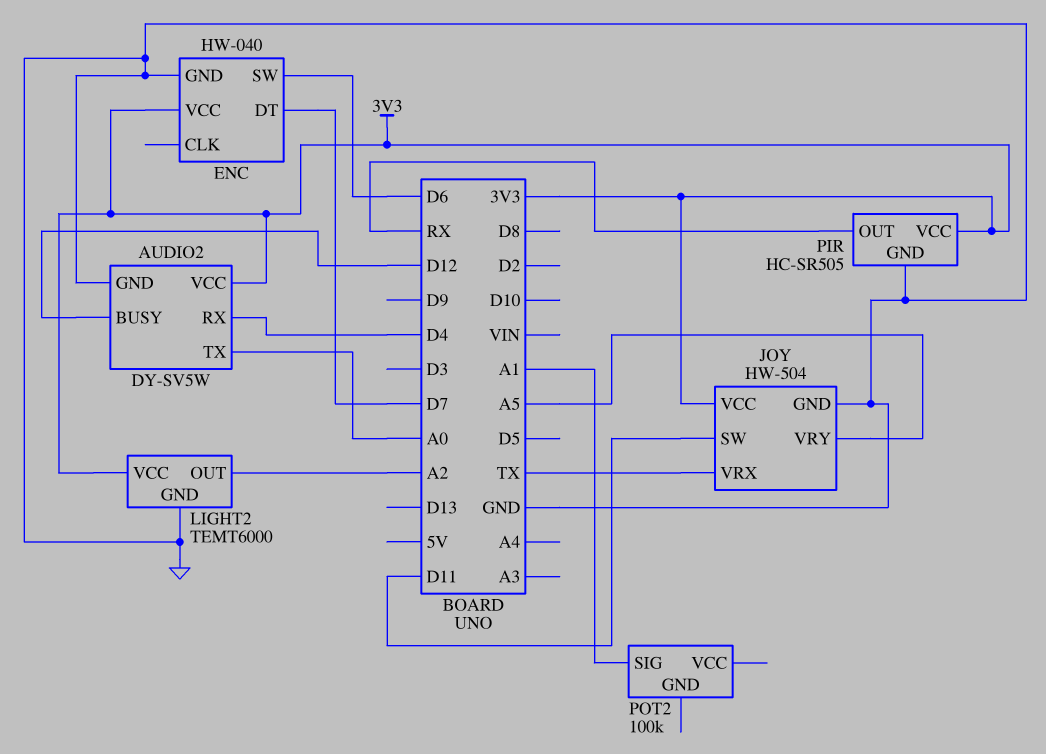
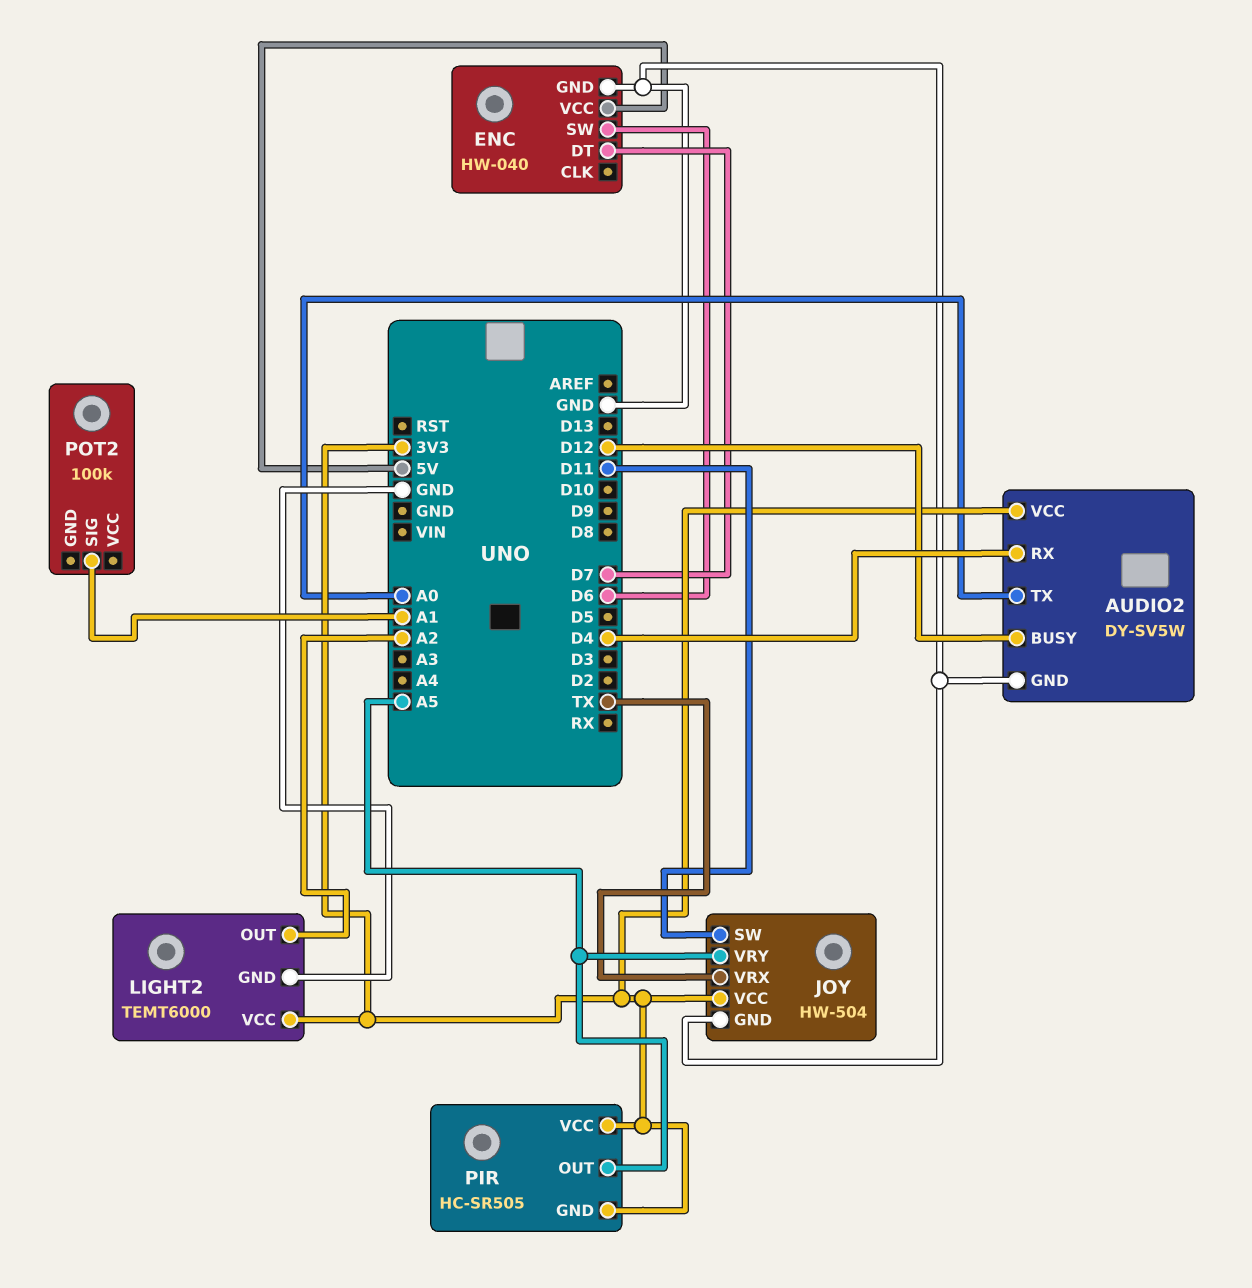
ENC pin VCC: 3V3 -> 5V
PIR pin GND: GND -> 3V3
PIR pin OUT: RX -> A5

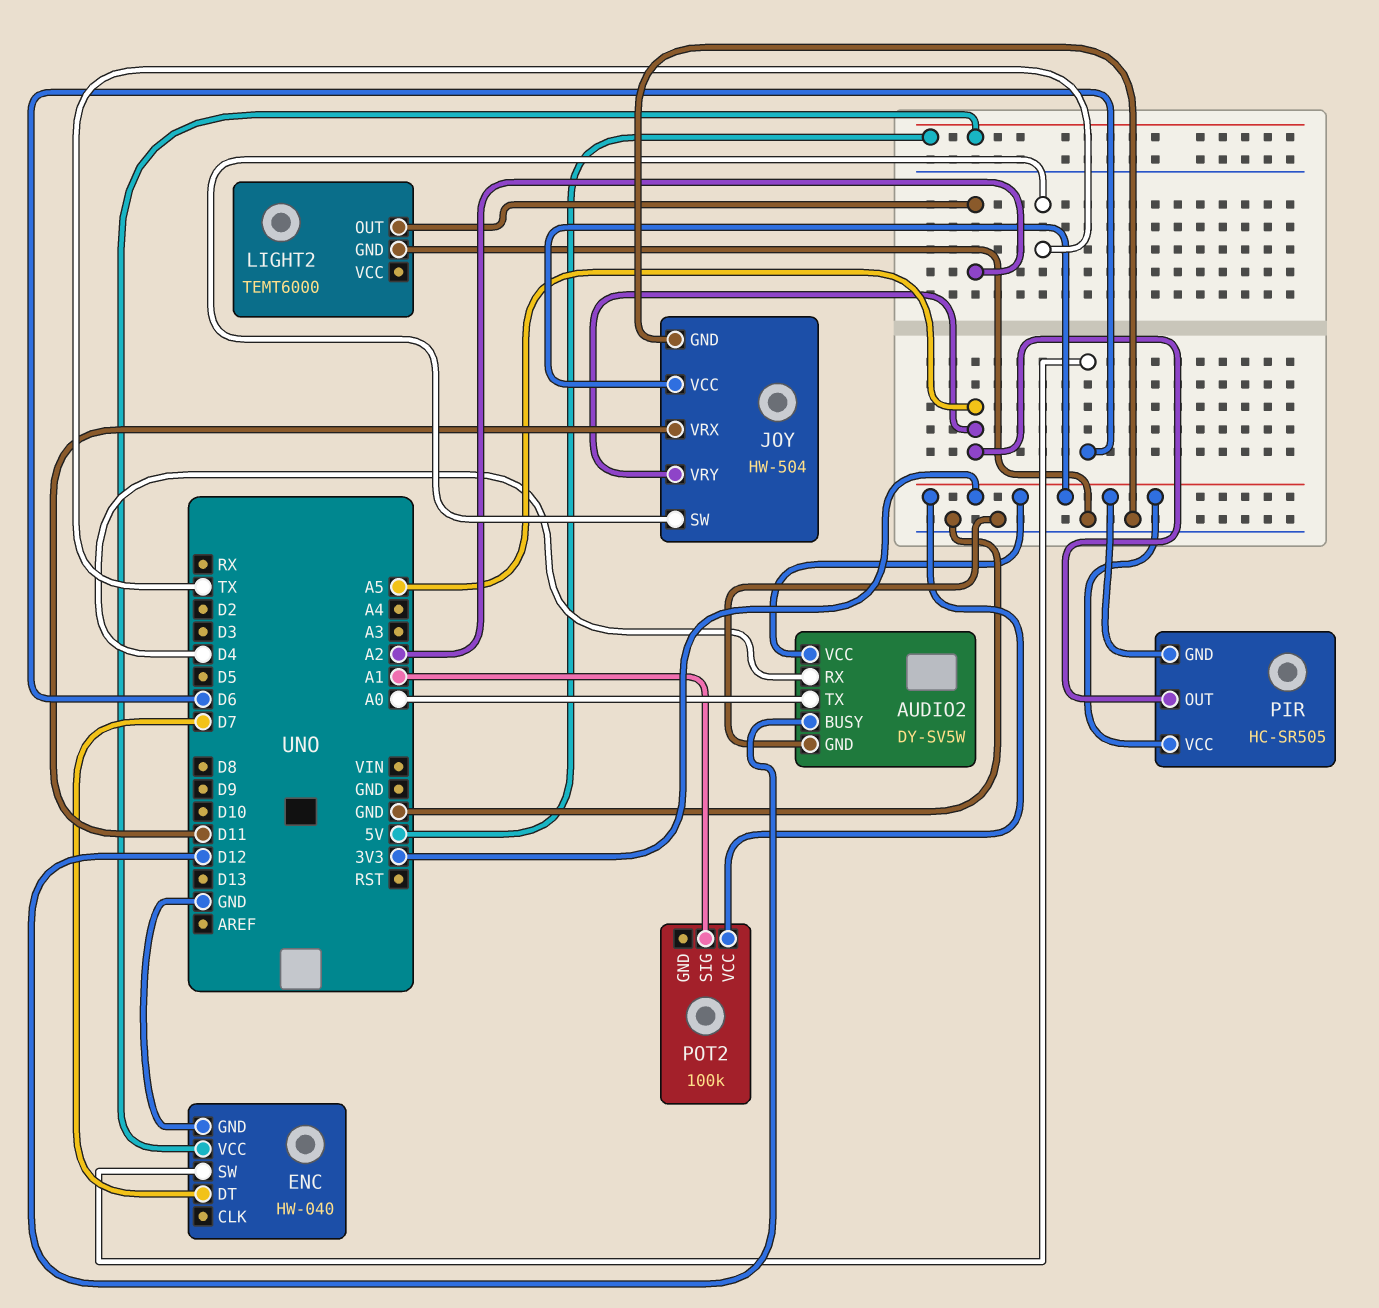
JOY pin SW: D11 -> TX
JOY pin VRX: TX -> D11
LIGHT2 pin VCC: 3V3 -> none
POT2 pin VCC: none -> 3V3

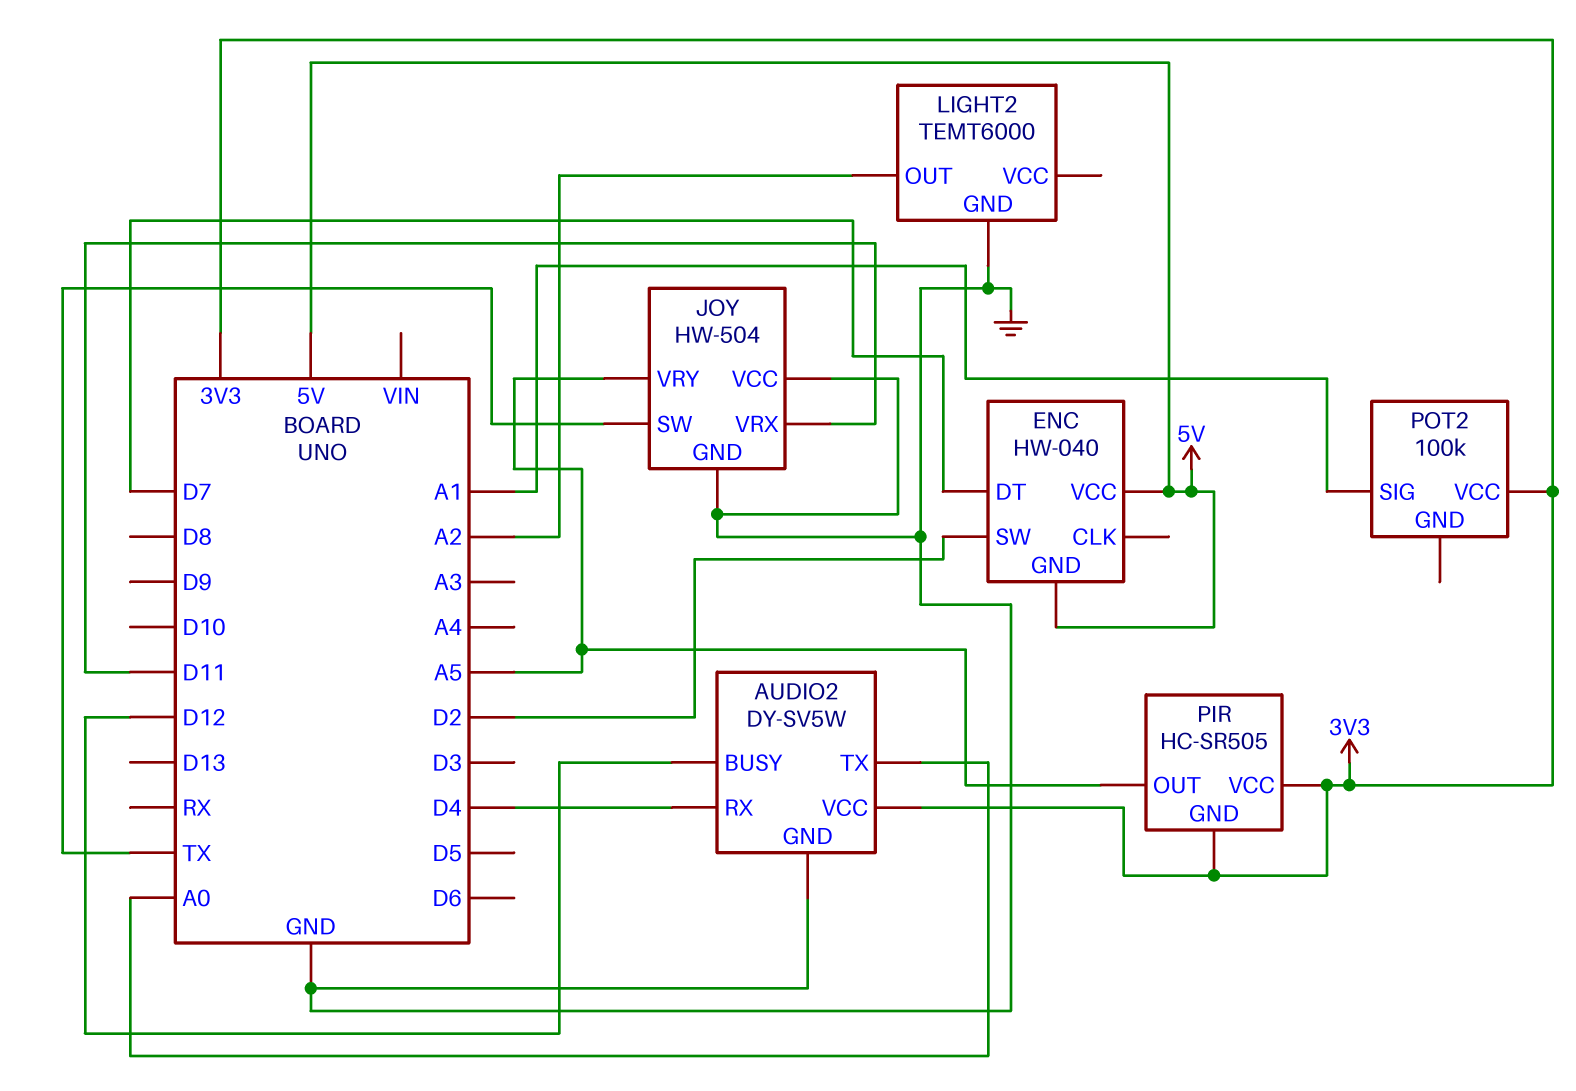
ENC pin GND: GND -> 5V
ENC pin SW: D6 -> D2
JOY pin VCC: 3V3 -> GND

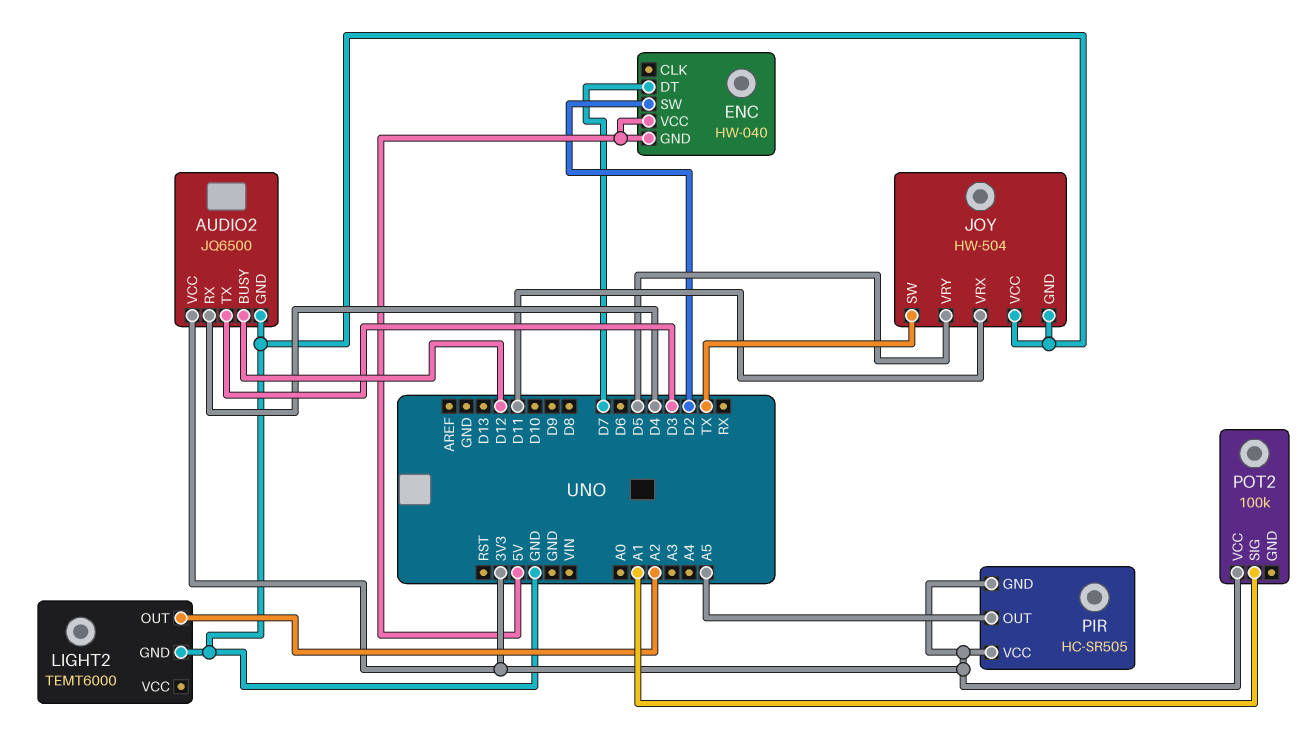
AUDIO2: DY-SV5W -> JQ6500
AUDIO2 pin TX: A0 -> D3
JOY pin VRY: A5 -> D5

